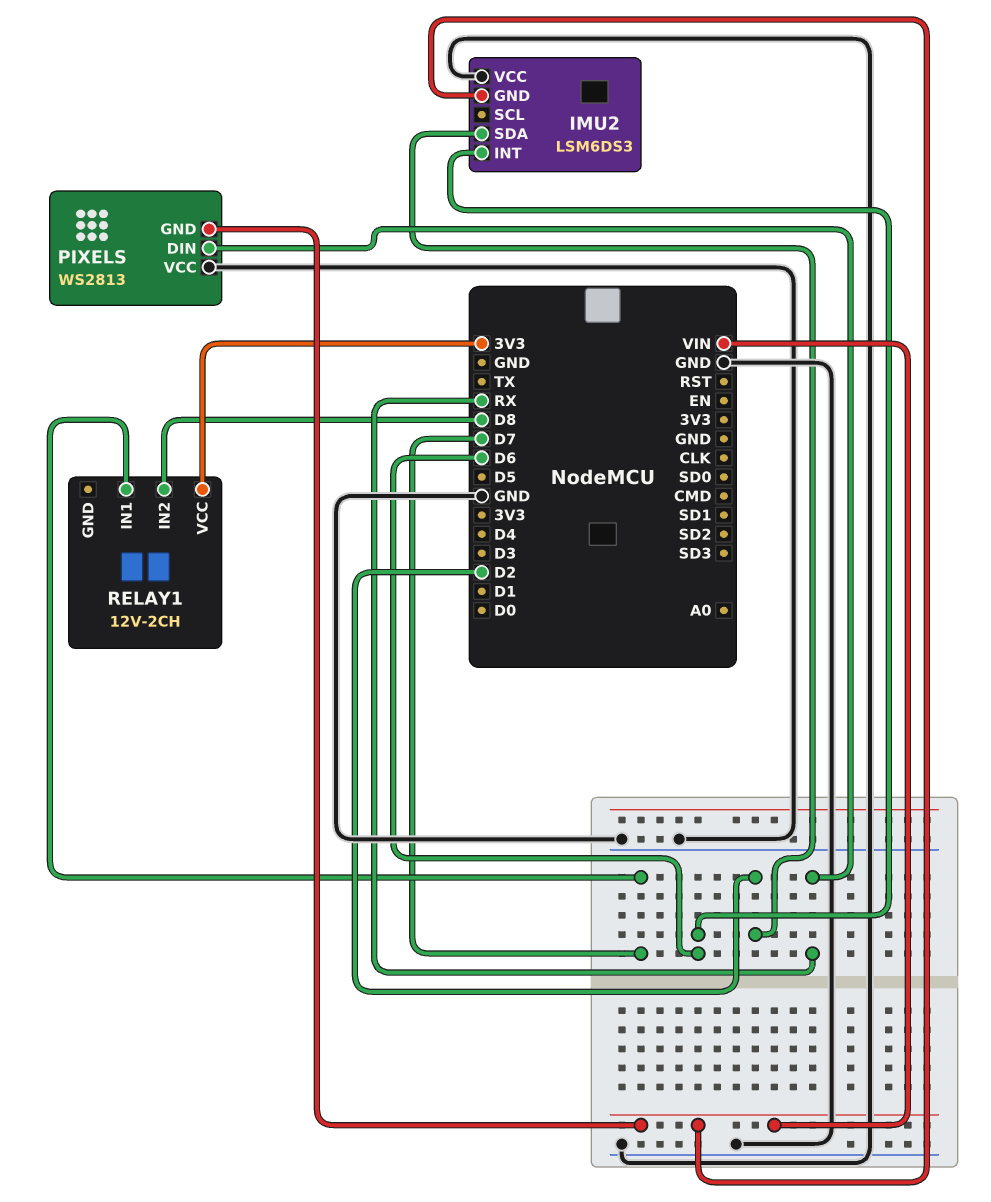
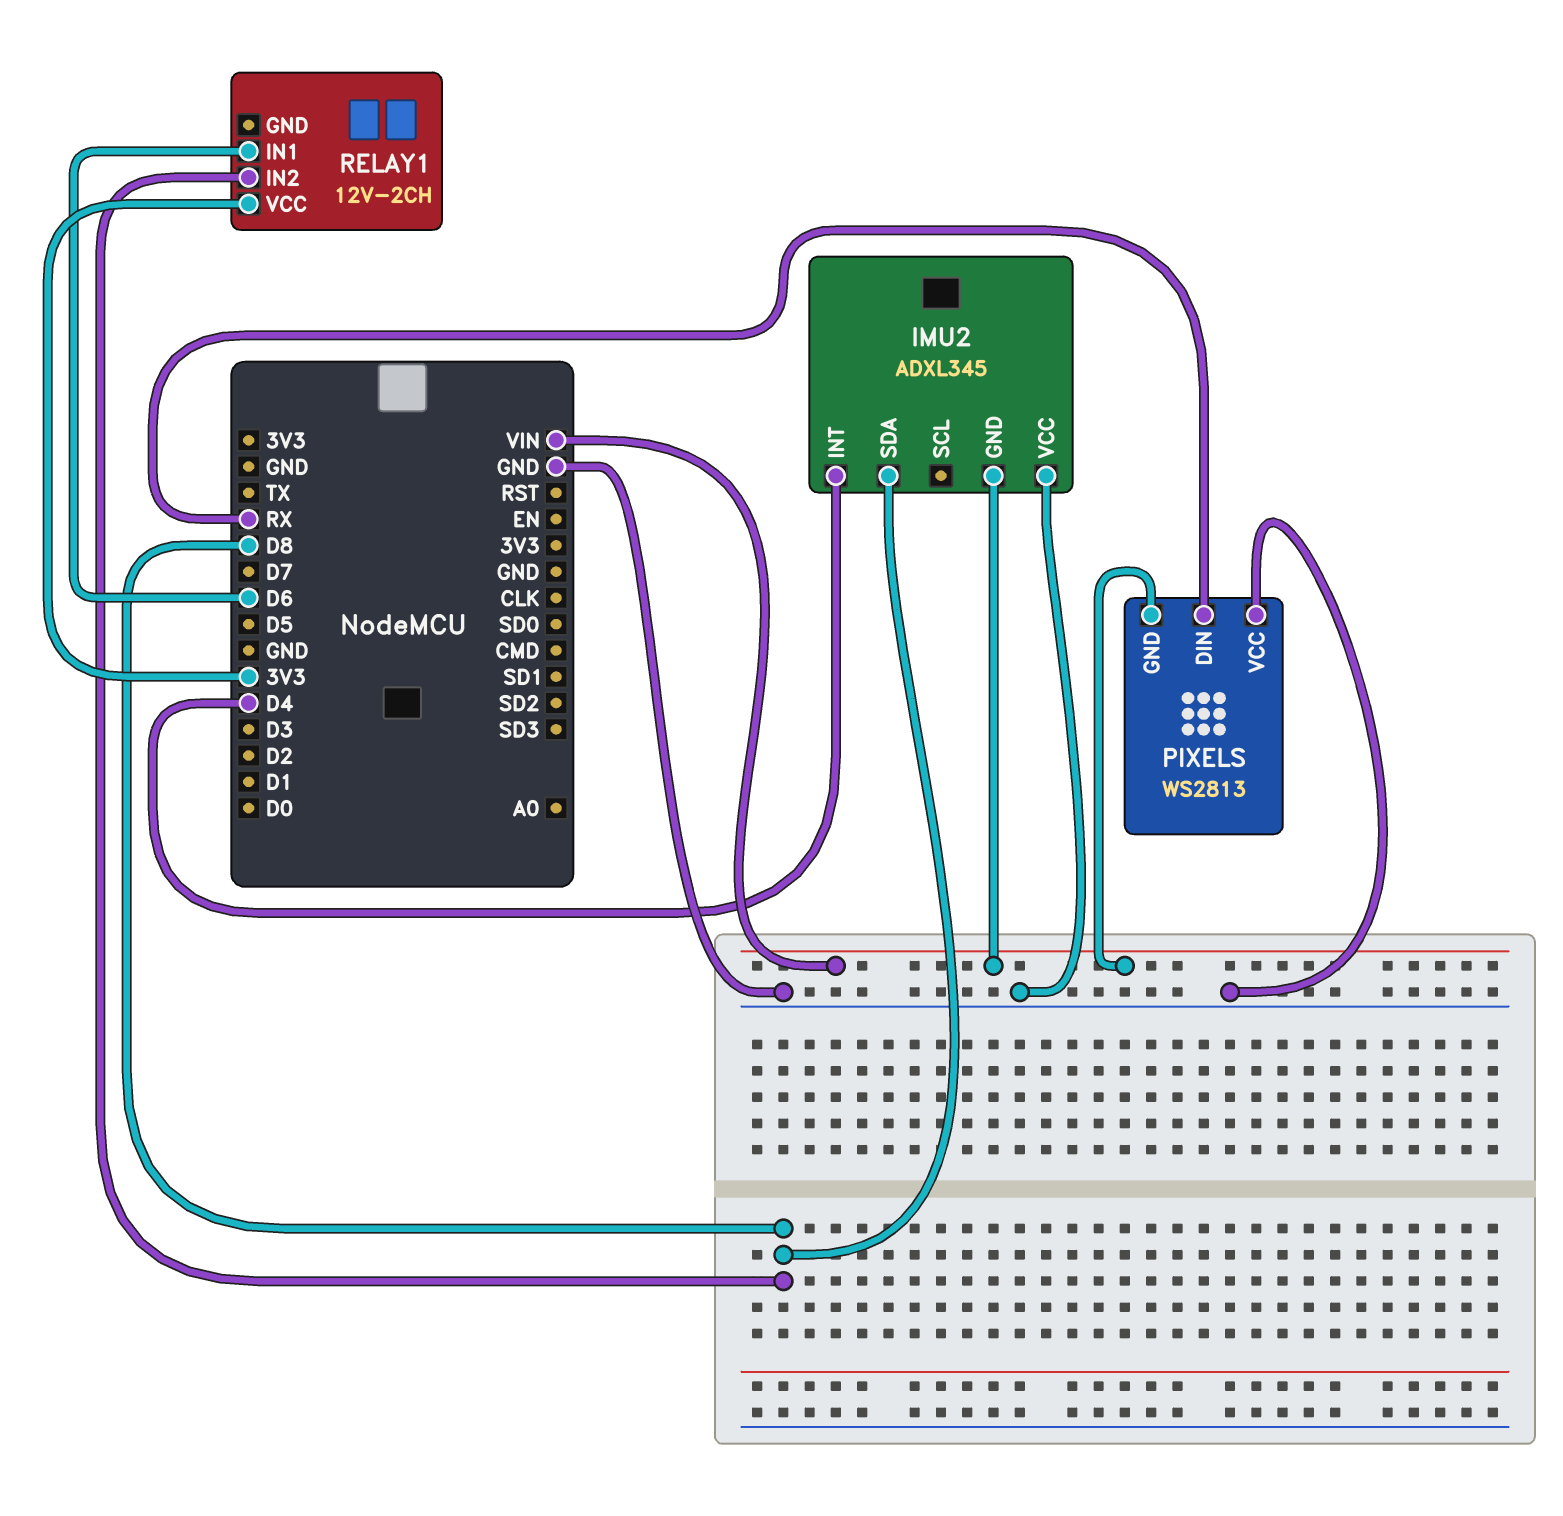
IMU2: LSM6DS3 -> ADXL345
IMU2 pin INT: D6 -> D4
IMU2 pin SDA: D2 -> D8
RELAY1 pin IN1: D7 -> D6

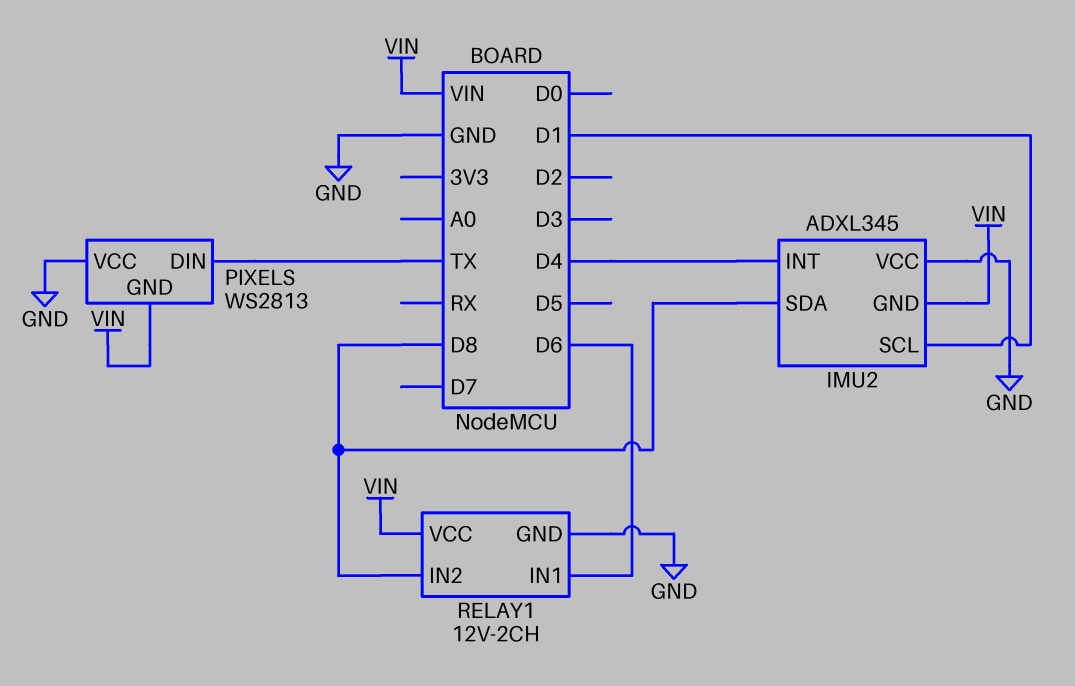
IMU2 pin SCL: none -> D1
PIXELS pin DIN: RX -> TX
RELAY1 pin GND: none -> GND
RELAY1 pin VCC: 3V3 -> VIN

